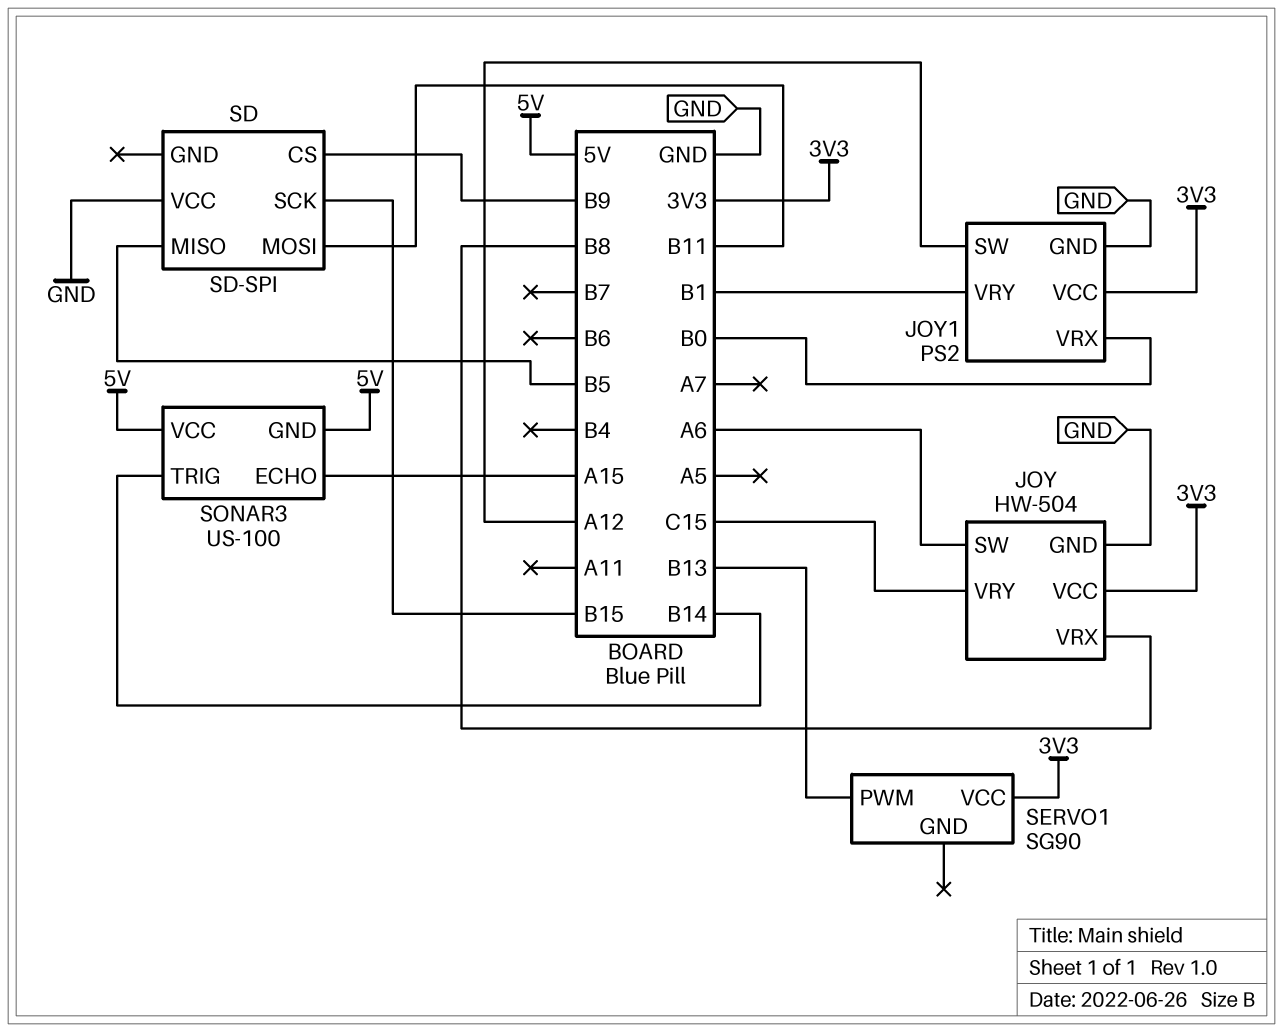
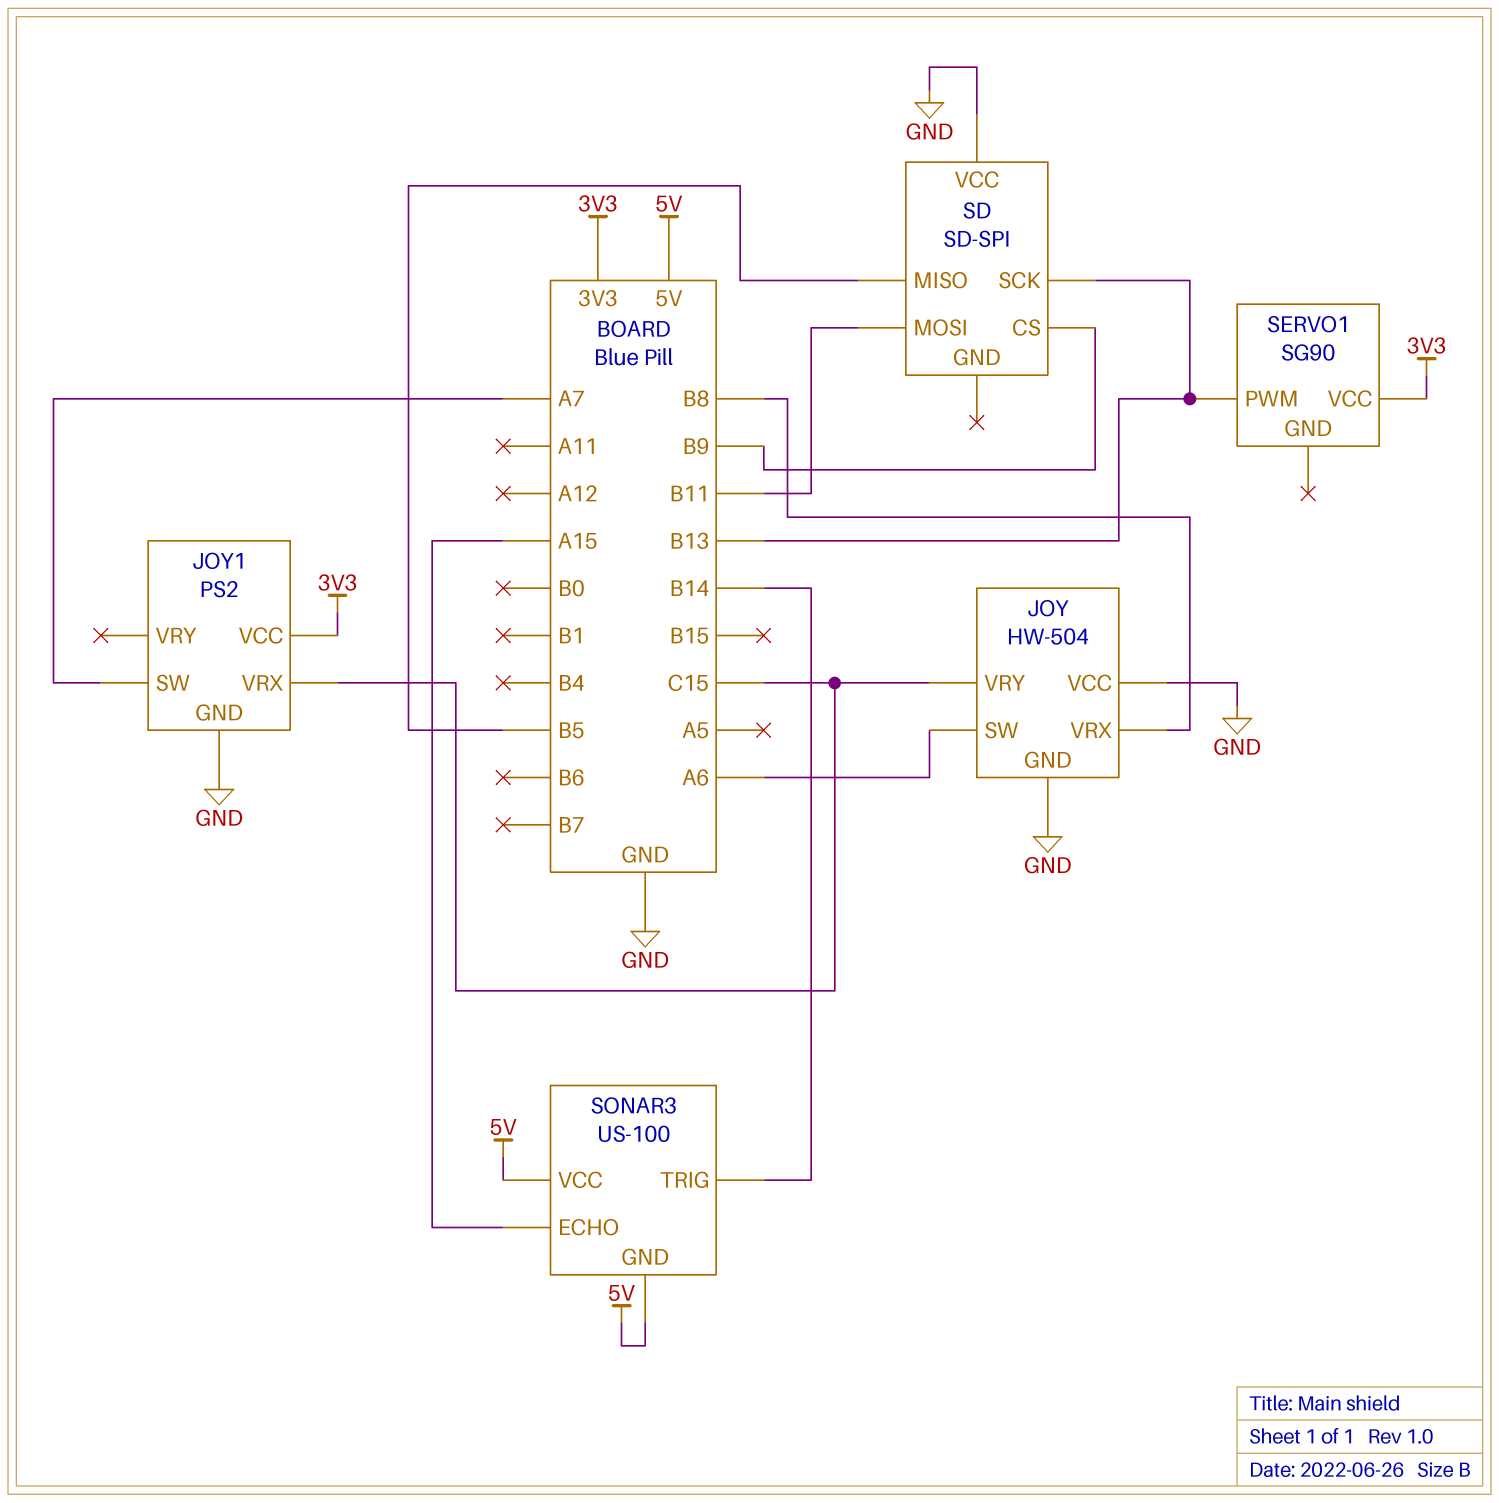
JOY pin VCC: 3V3 -> GND
JOY1 pin SW: A12 -> A7
JOY1 pin VRX: B0 -> C15
JOY1 pin VRY: B1 -> none
SD pin SCK: B15 -> B13

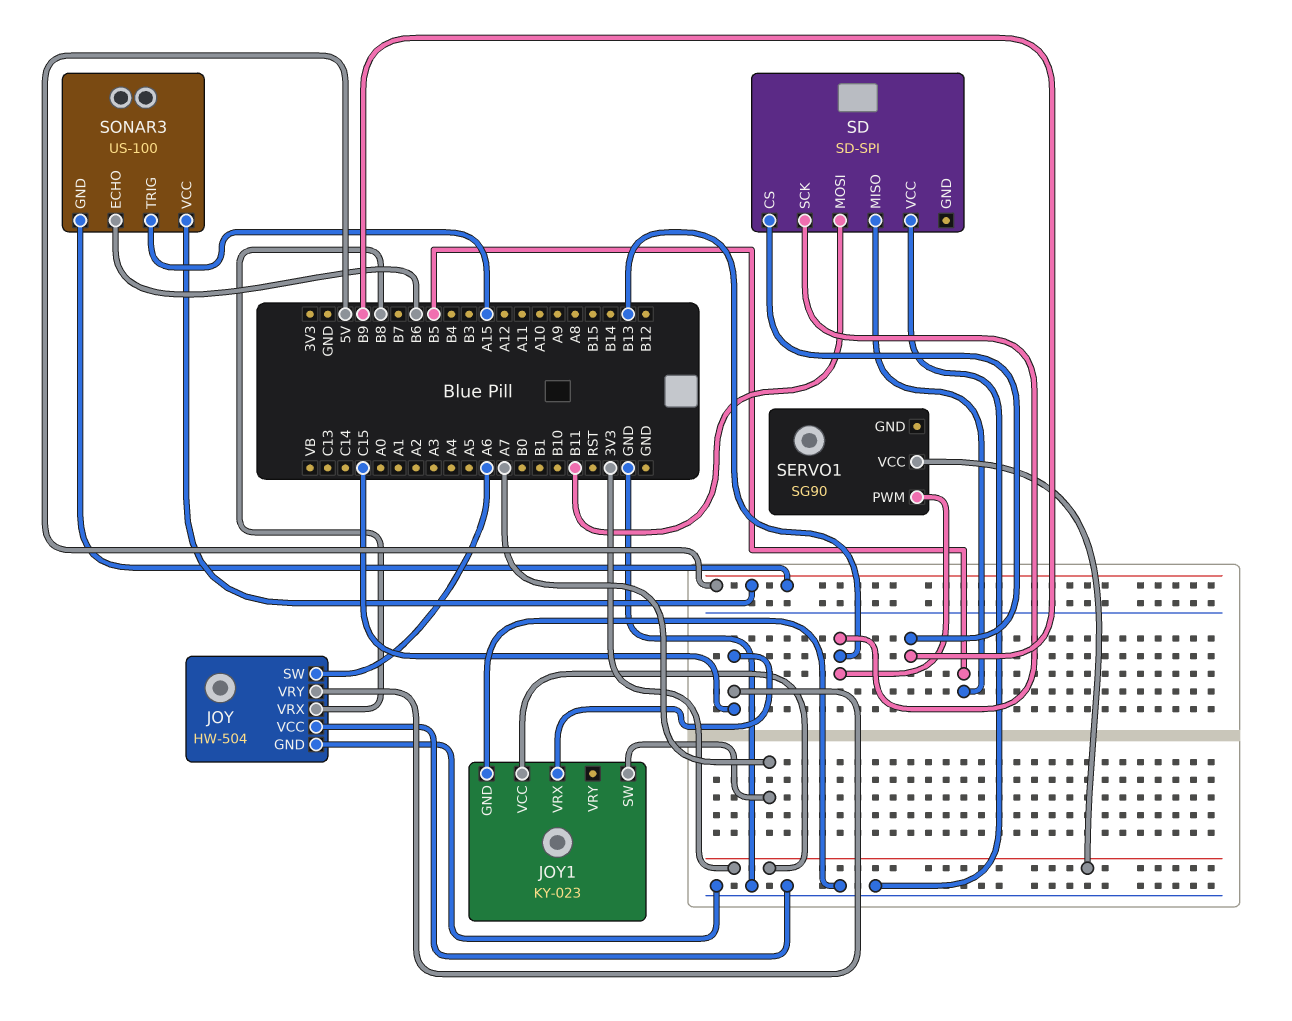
JOY1: PS2 -> KY-023
SONAR3 pin ECHO: A15 -> B6
SONAR3 pin TRIG: B14 -> A15

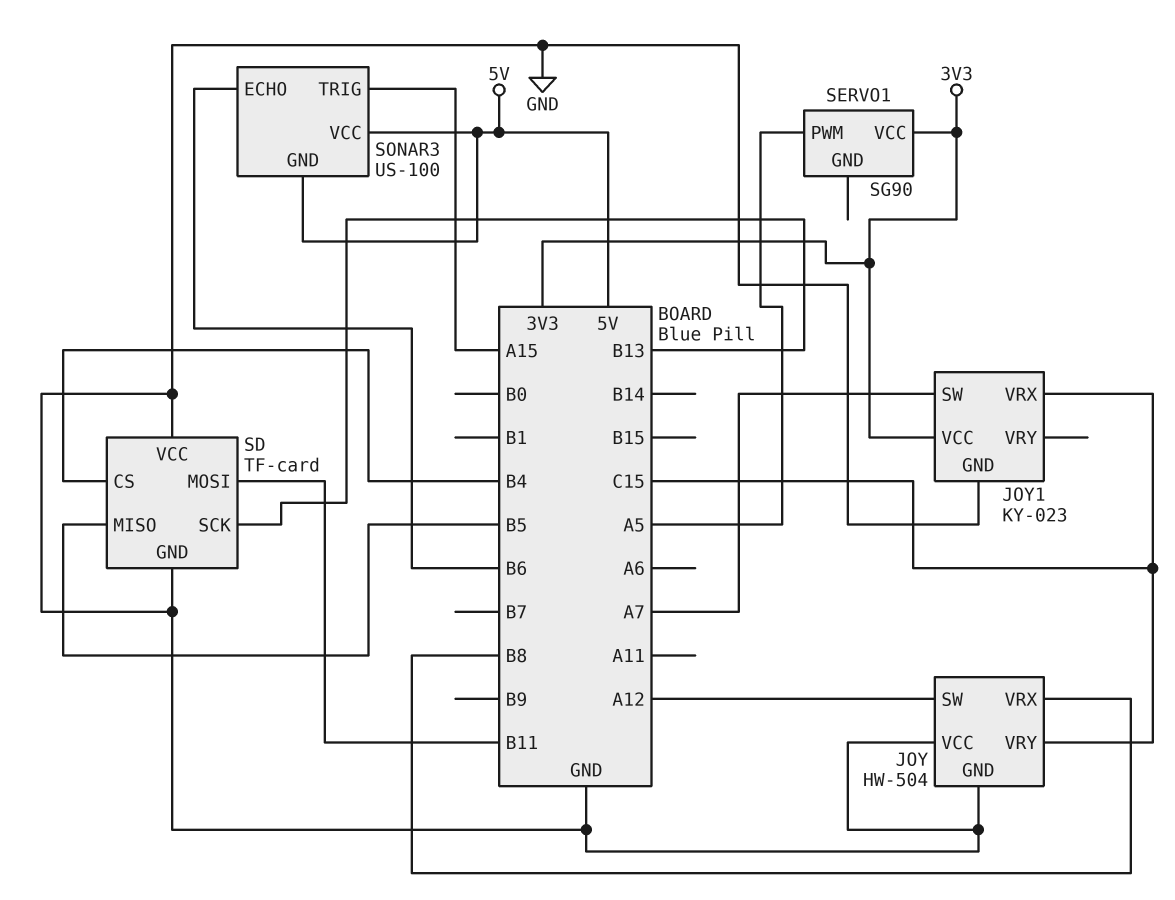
JOY pin SW: A6 -> A12
SD: SD-SPI -> TF-card
SD pin CS: B9 -> B4
SD pin GND: none -> GND
SERVO1 pin PWM: B13 -> A5

